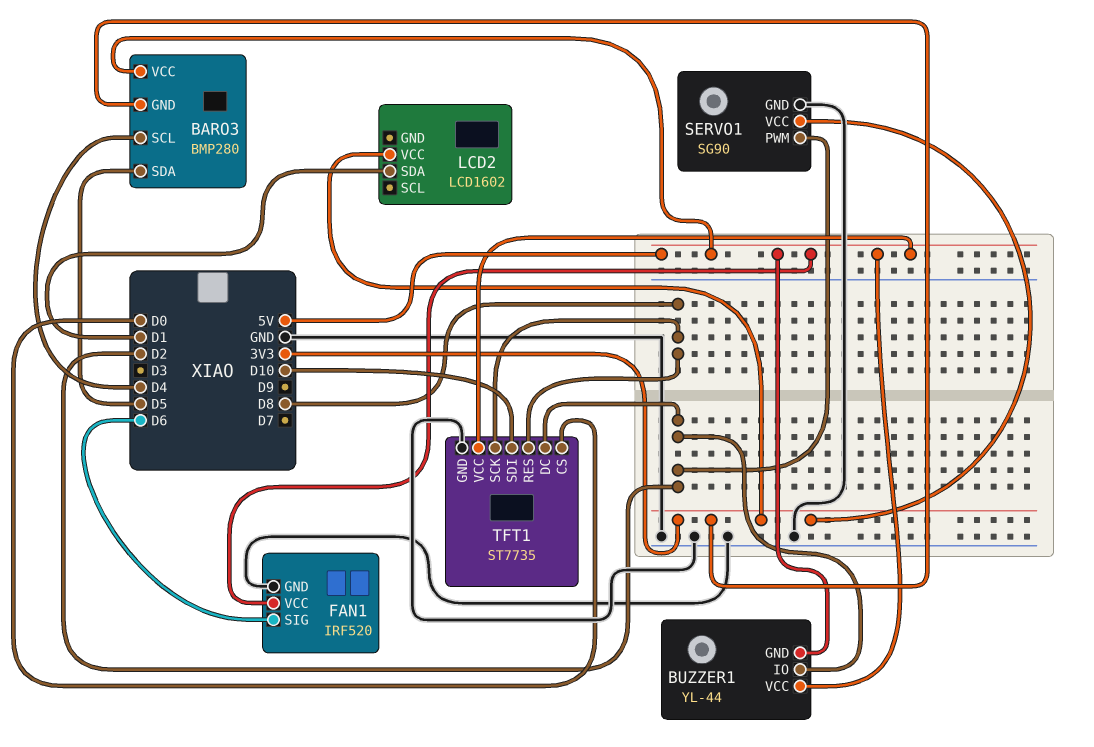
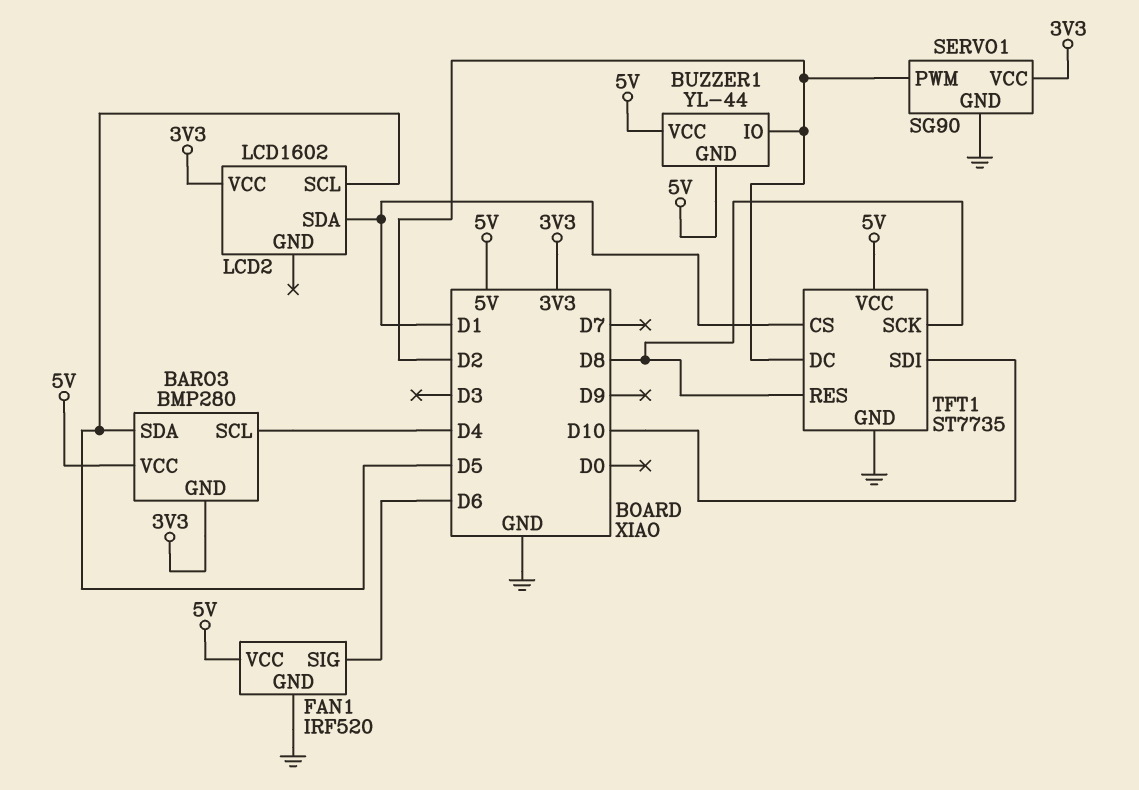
LCD2 pin SCL: none -> D5
TFT1 pin CS: D0 -> D1

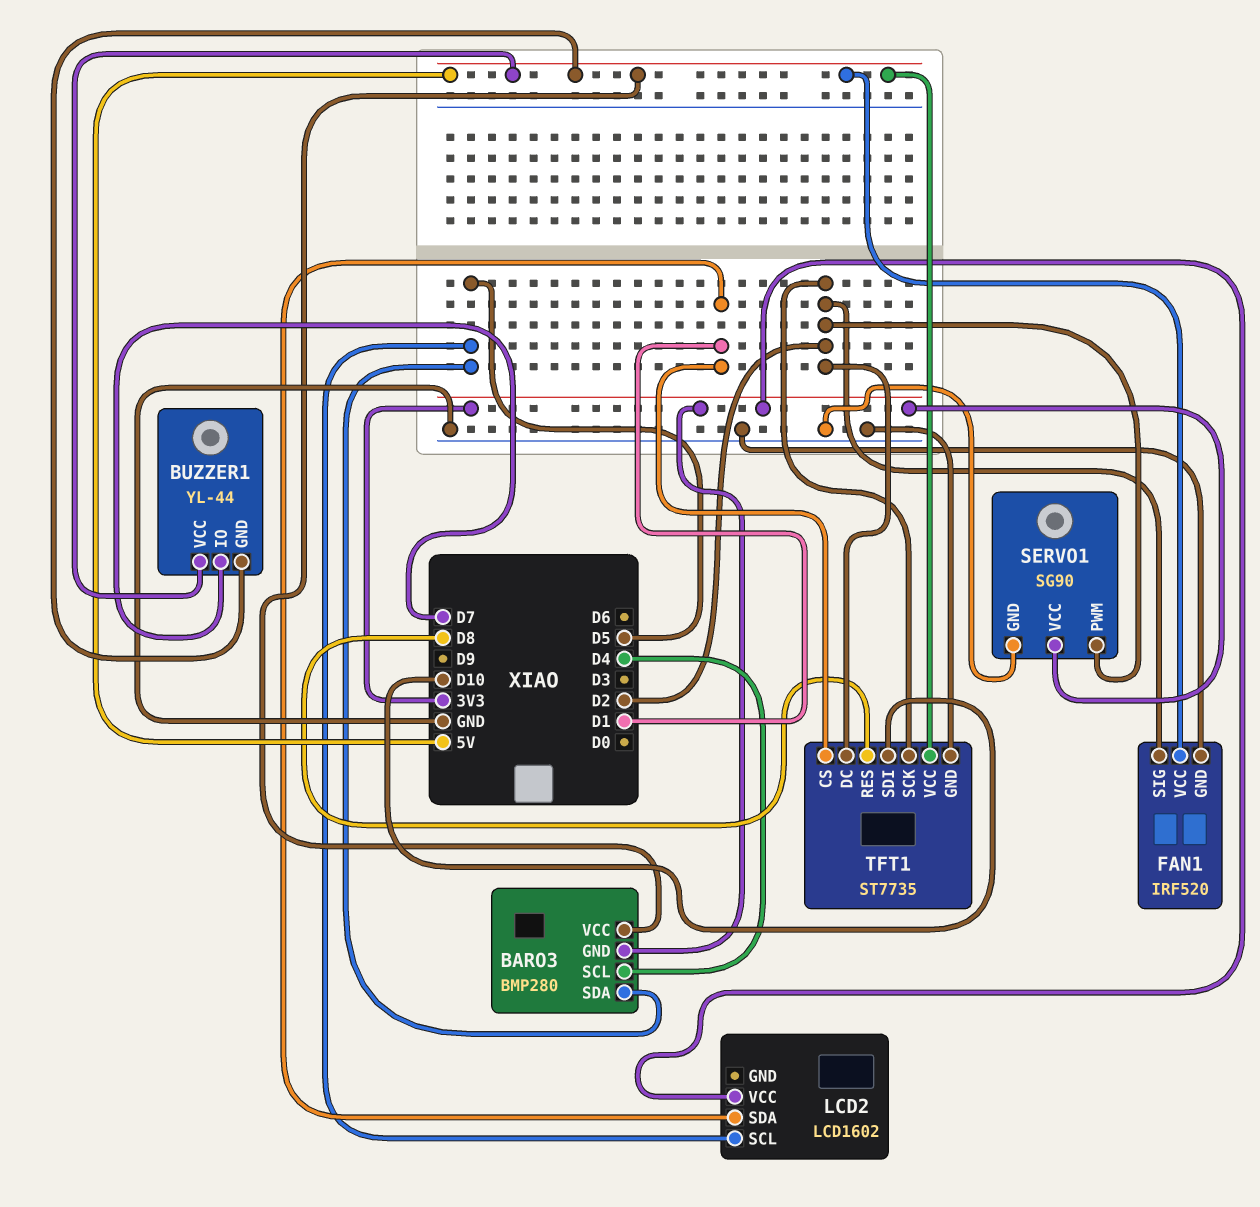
BUZZER1 pin IO: D2 -> D7
FAN1 pin SIG: D6 -> D2
TFT1 pin SCK: D8 -> D2

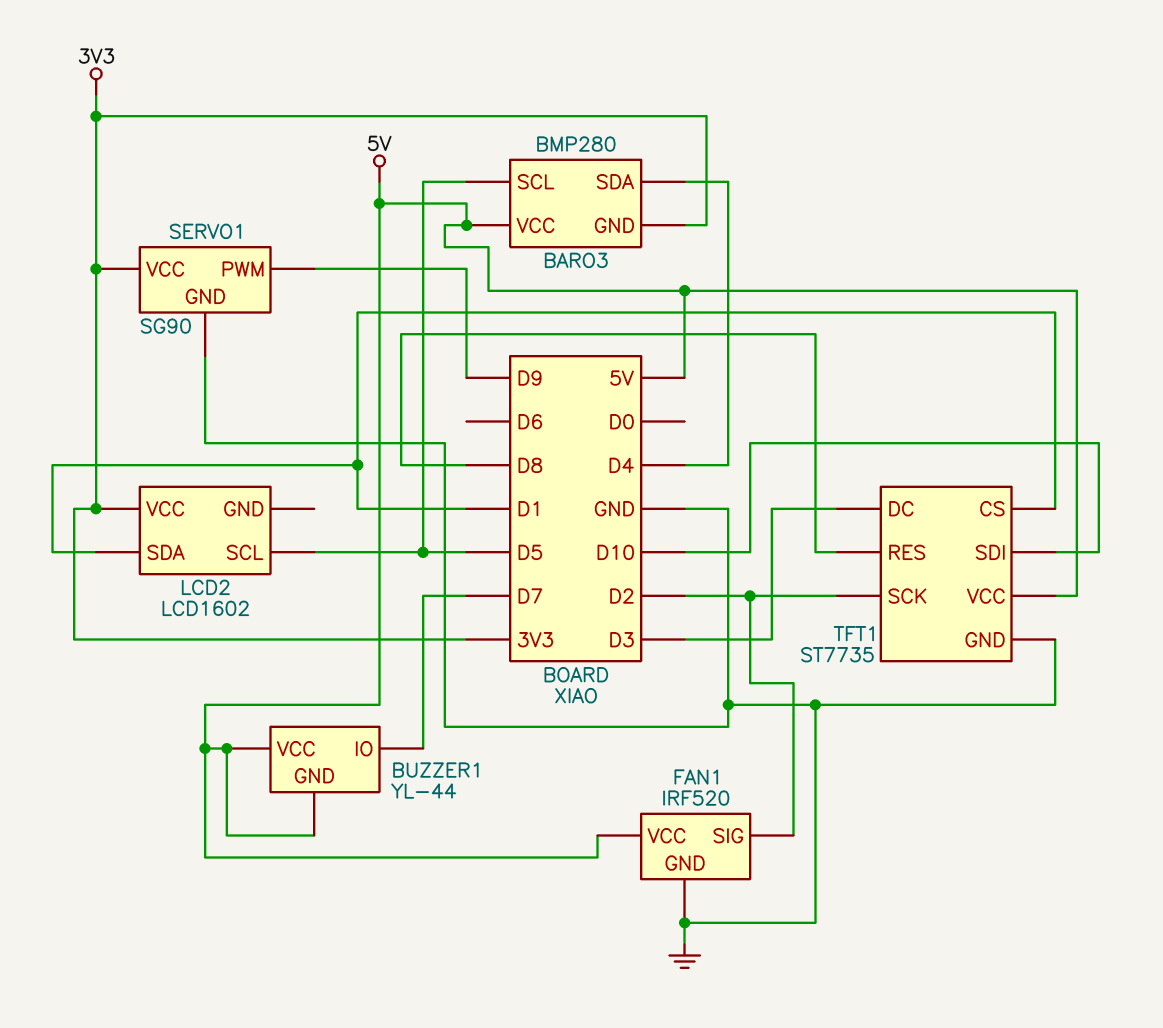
BARO3 pin SCL: D4 -> D5
BARO3 pin SDA: D5 -> D4
SERVO1 pin PWM: D2 -> D9
TFT1 pin DC: D2 -> D3

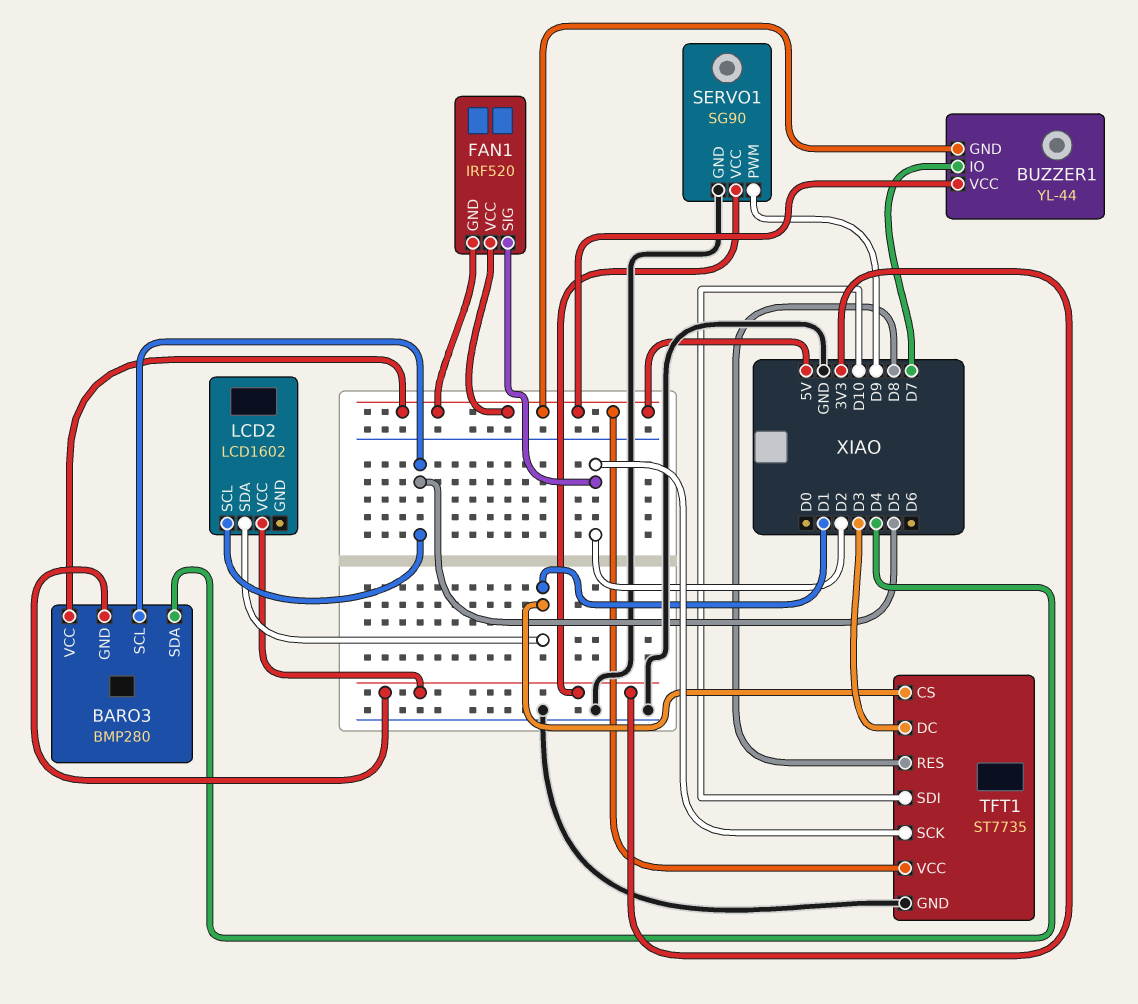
FAN1 pin GND: GND -> 5V

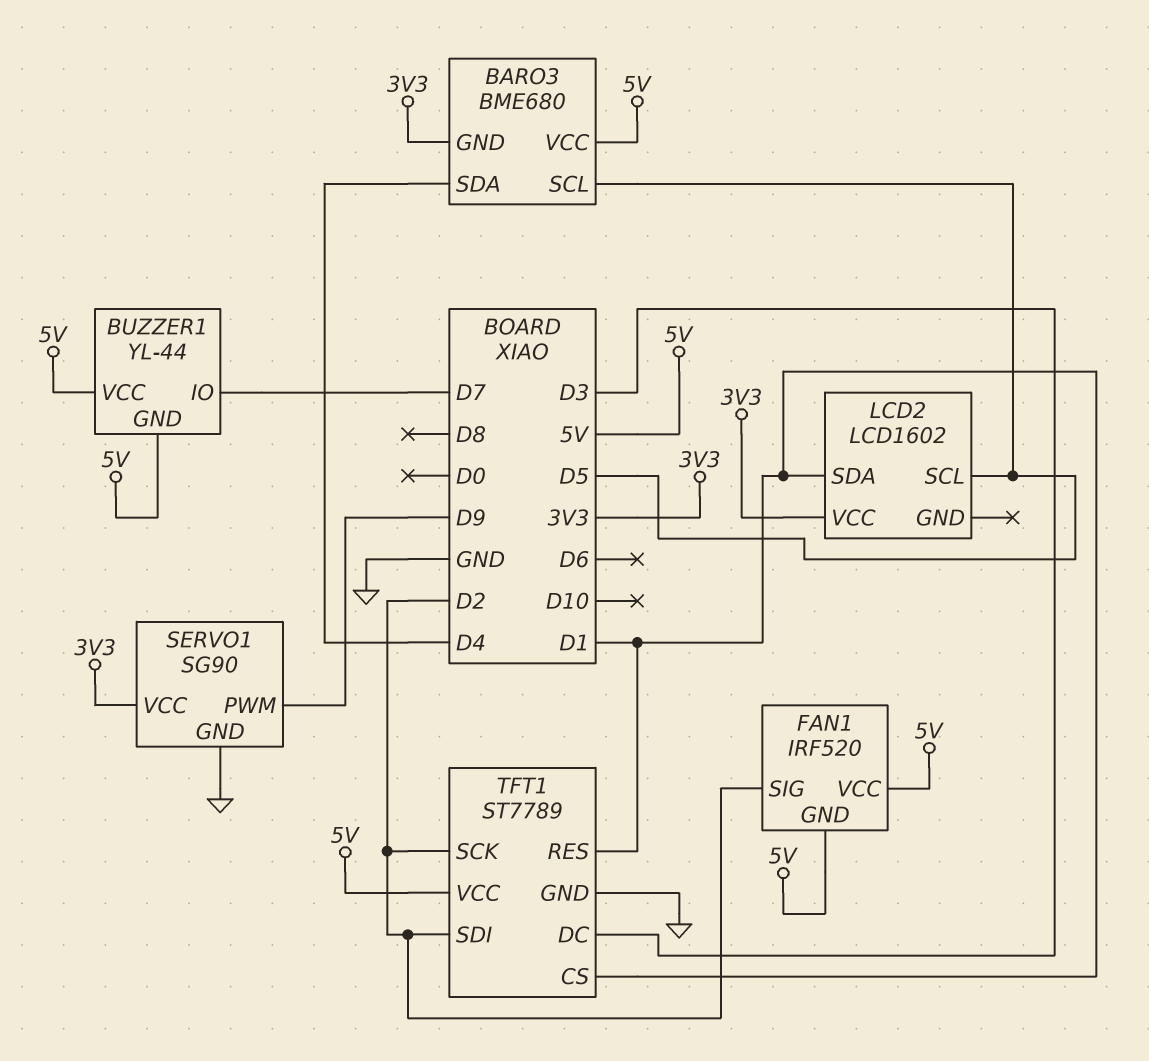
BARO3: BMP280 -> BME680
TFT1: ST7735 -> ST7789
TFT1 pin RES: D8 -> D1
TFT1 pin SDI: D10 -> D2

